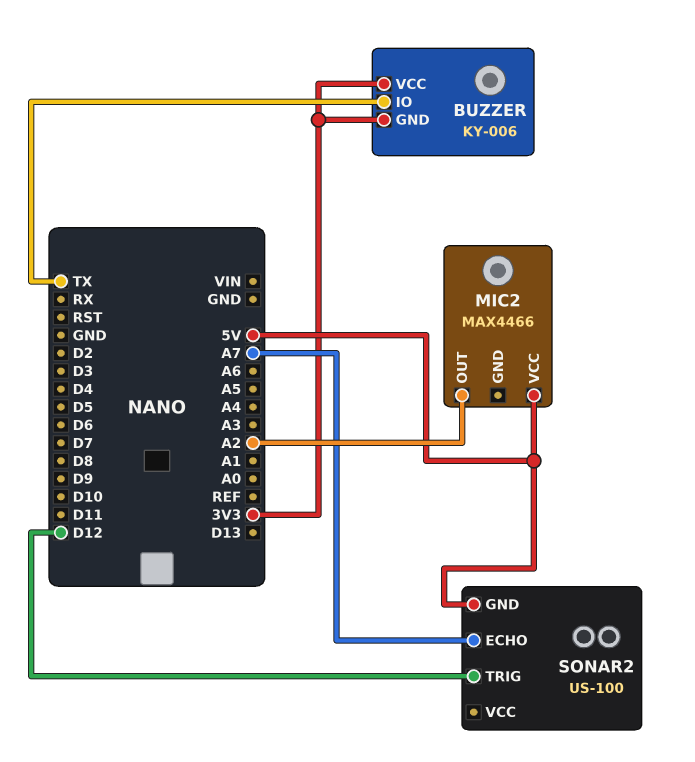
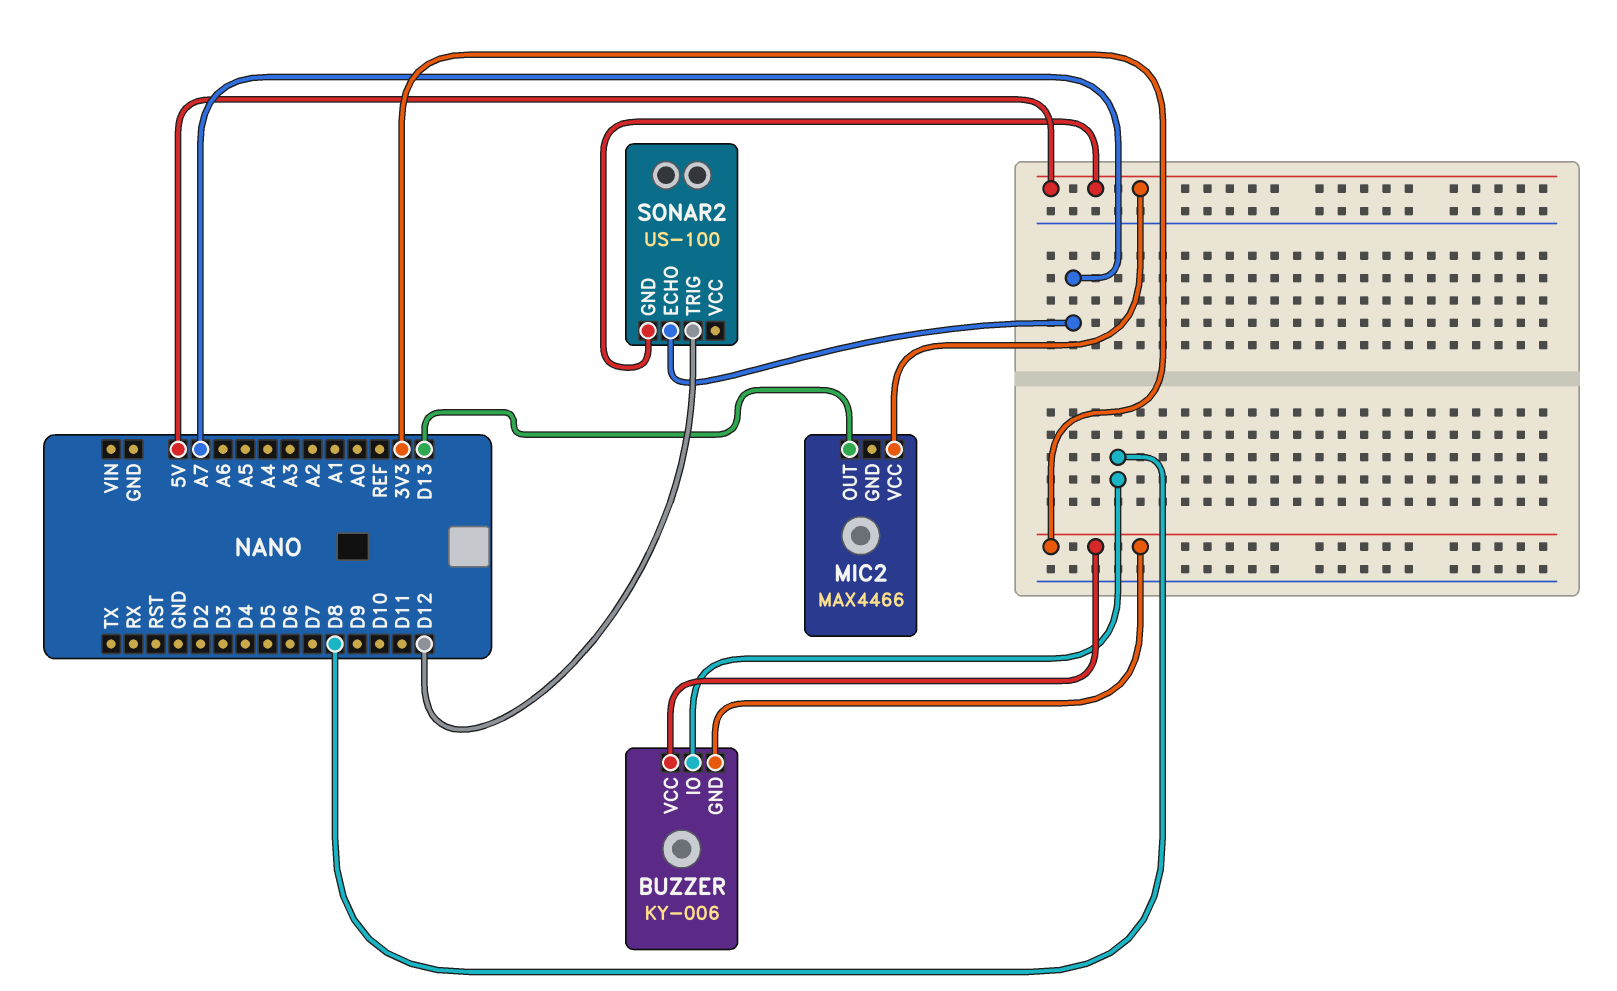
BUZZER pin IO: TX -> D8
MIC2 pin OUT: A2 -> D13

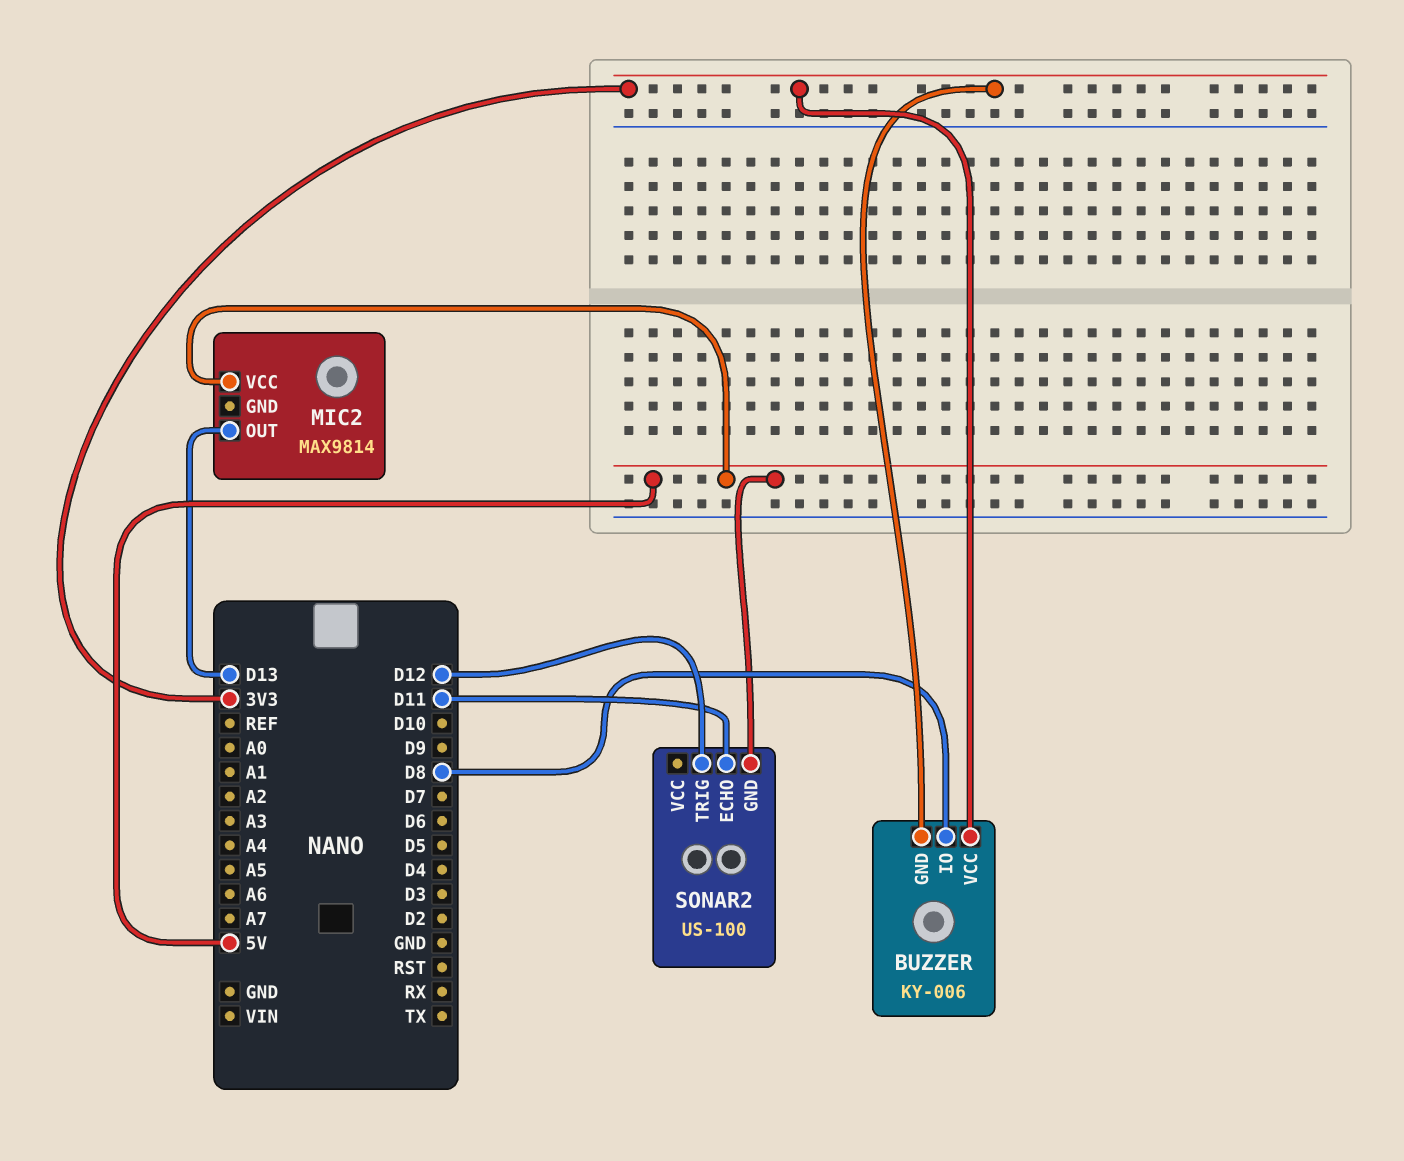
MIC2: MAX4466 -> MAX9814
SONAR2 pin ECHO: A7 -> D11

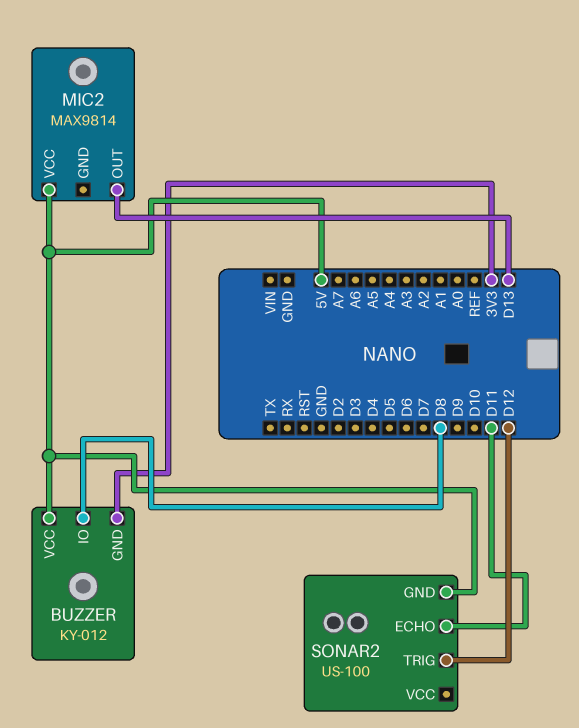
BUZZER: KY-006 -> KY-012
BUZZER pin VCC: 3V3 -> 5V

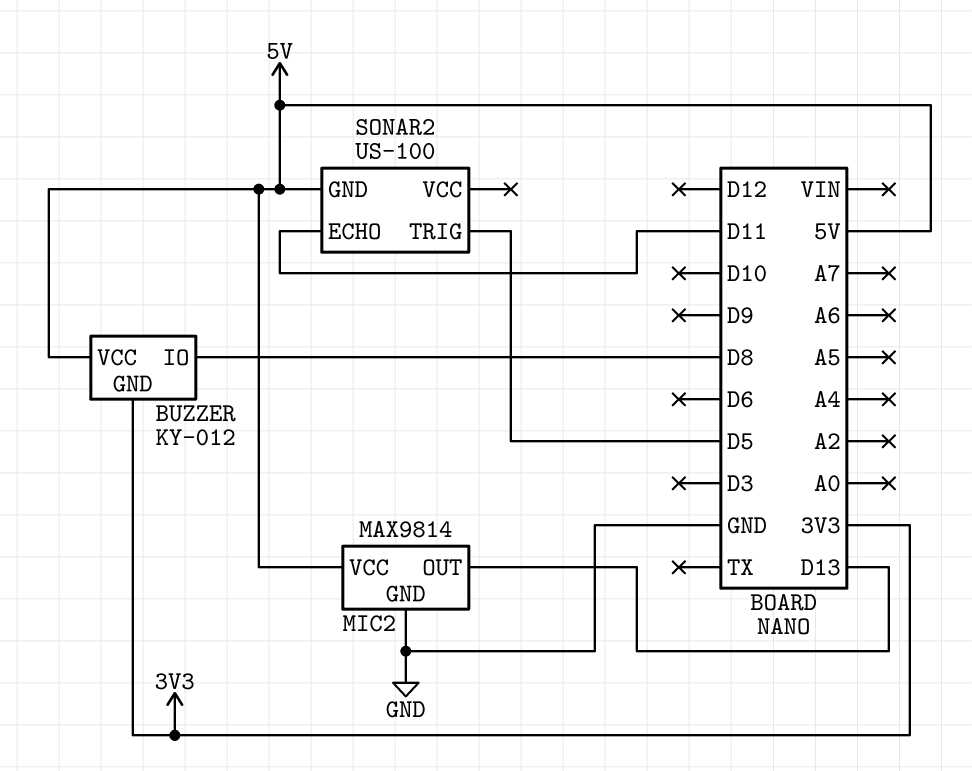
MIC2 pin GND: none -> GND
SONAR2 pin TRIG: D12 -> D5

